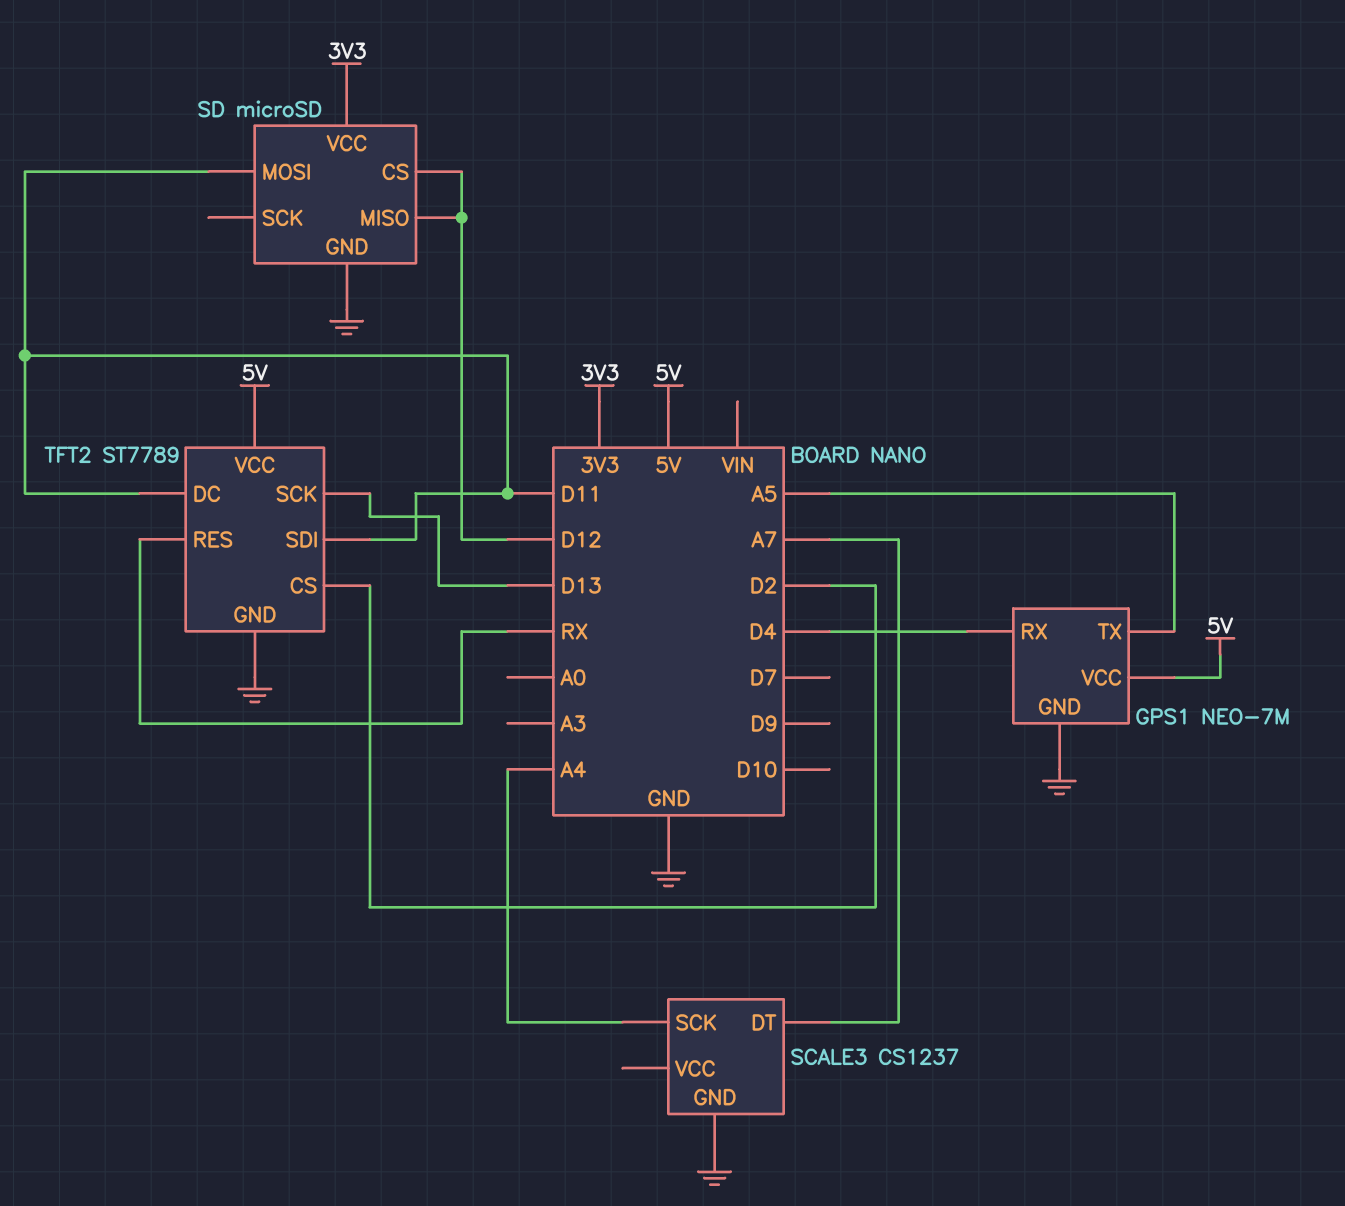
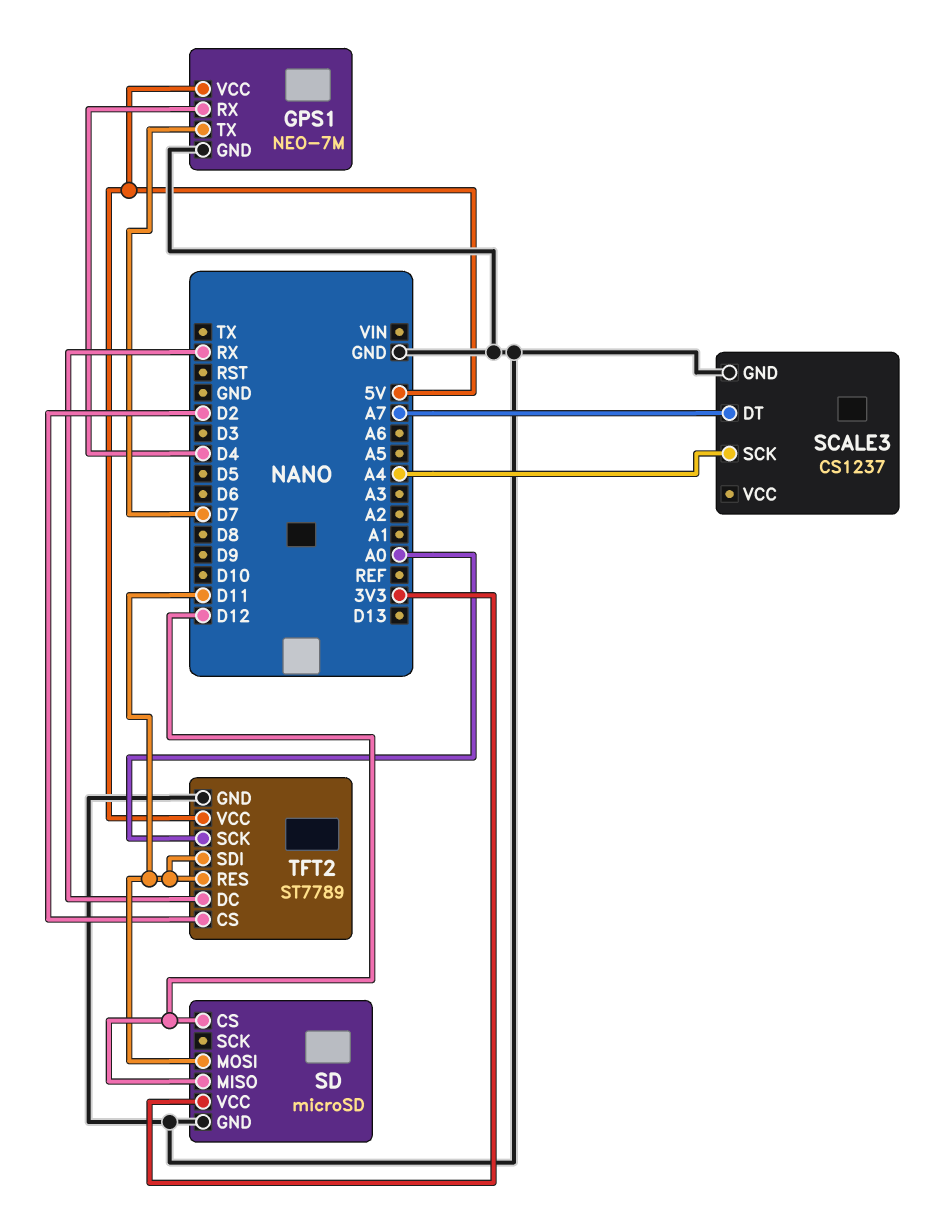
GPS1 pin TX: A5 -> D7
TFT2 pin DC: D11 -> RX
TFT2 pin RES: RX -> D11
TFT2 pin SCK: D13 -> A0

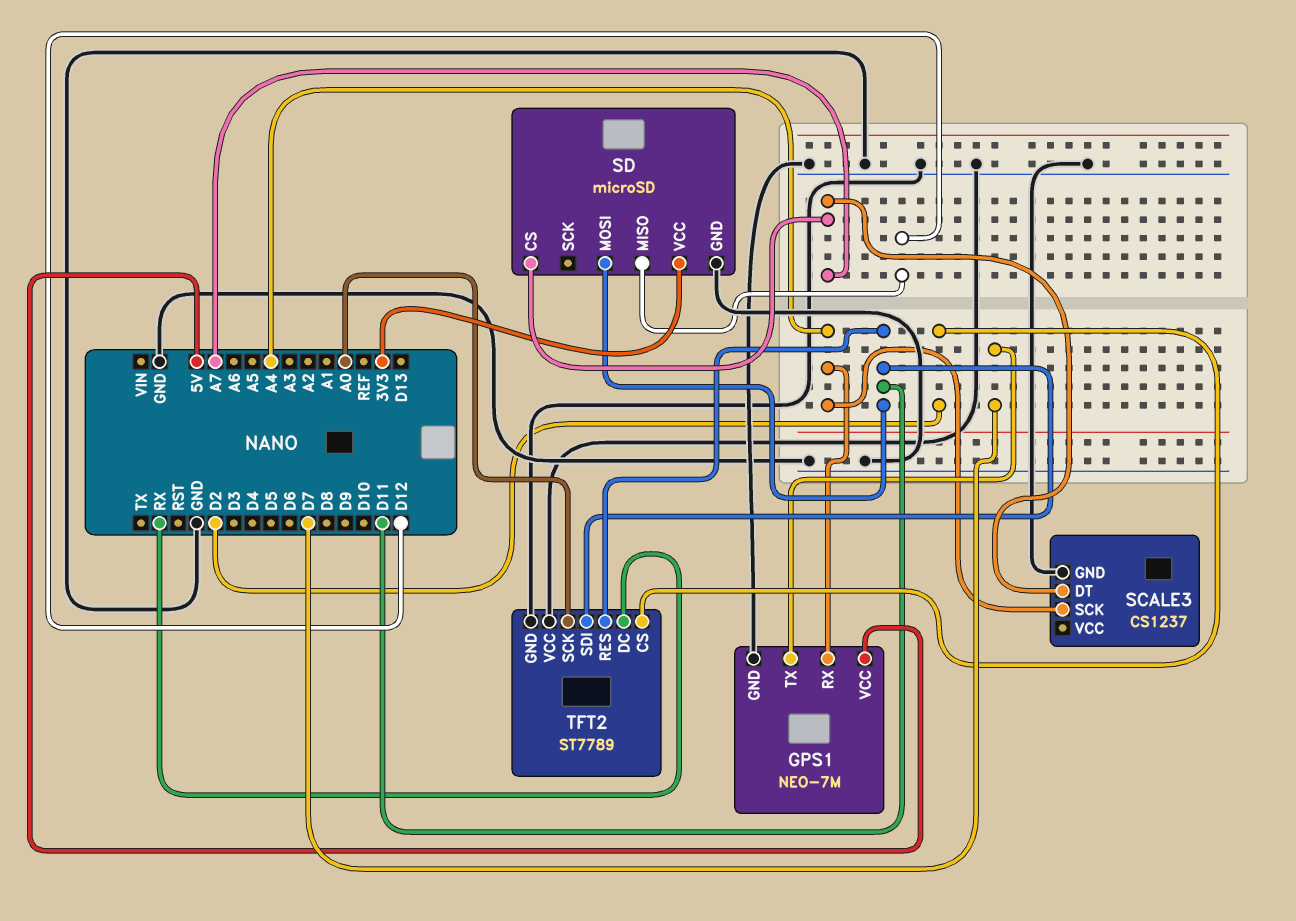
GPS1 pin RX: D4 -> A4
SD pin CS: D12 -> A7
TFT2 pin VCC: 5V -> GND

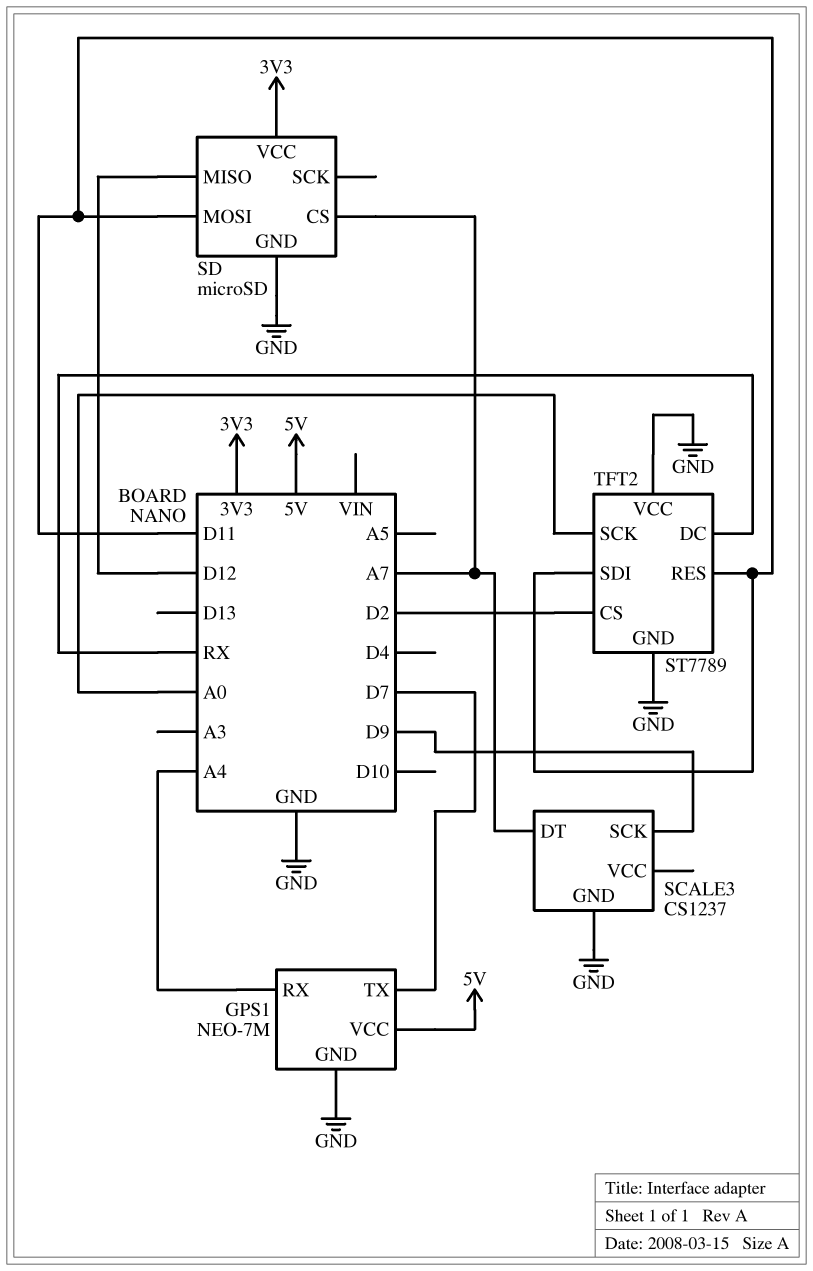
SCALE3 pin SCK: A4 -> D9

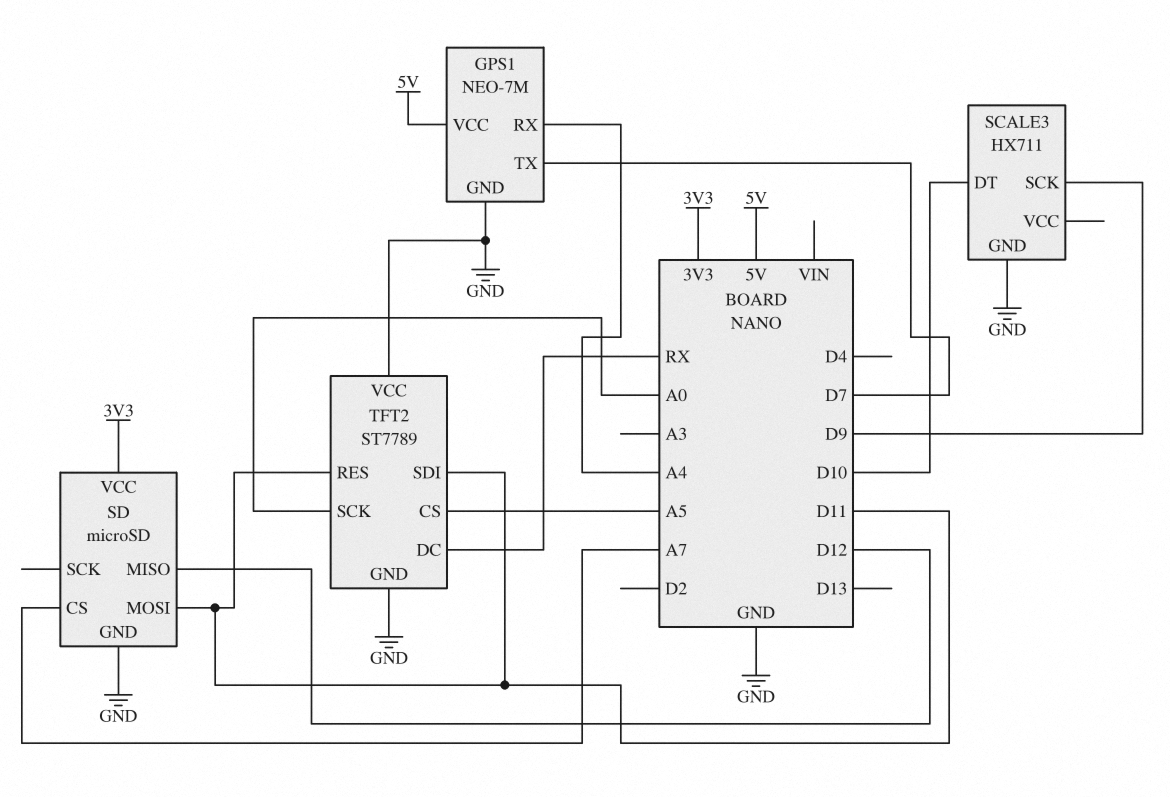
SCALE3: CS1237 -> HX711
SCALE3 pin DT: A7 -> D10
TFT2 pin CS: D2 -> A5

